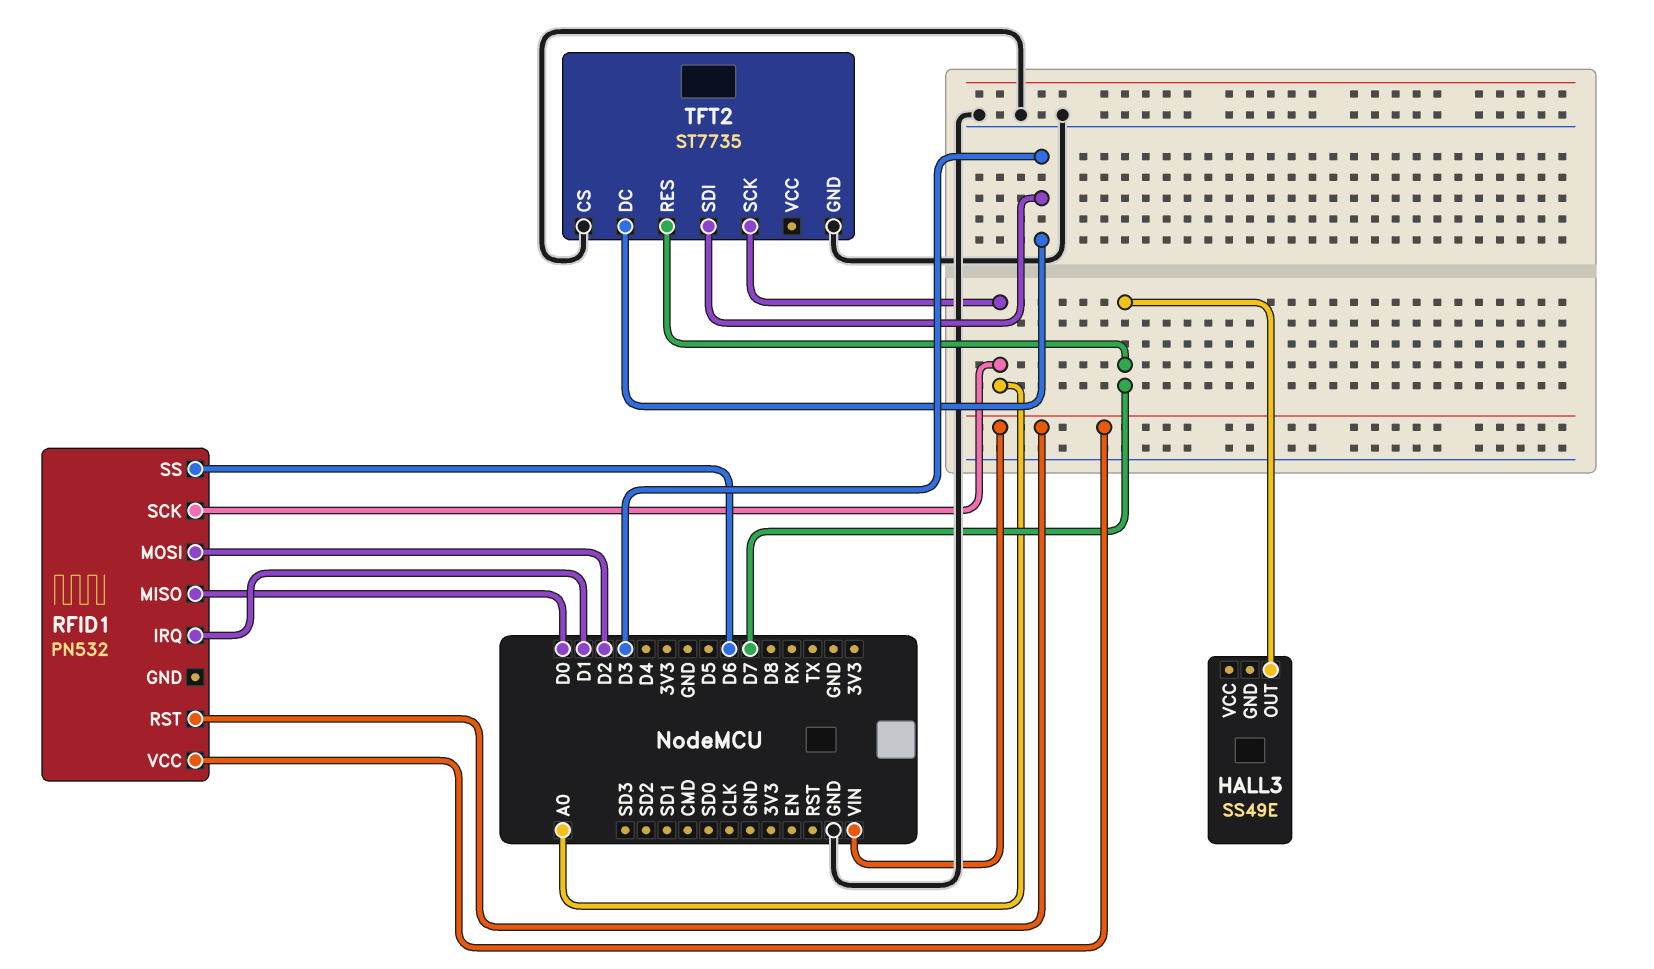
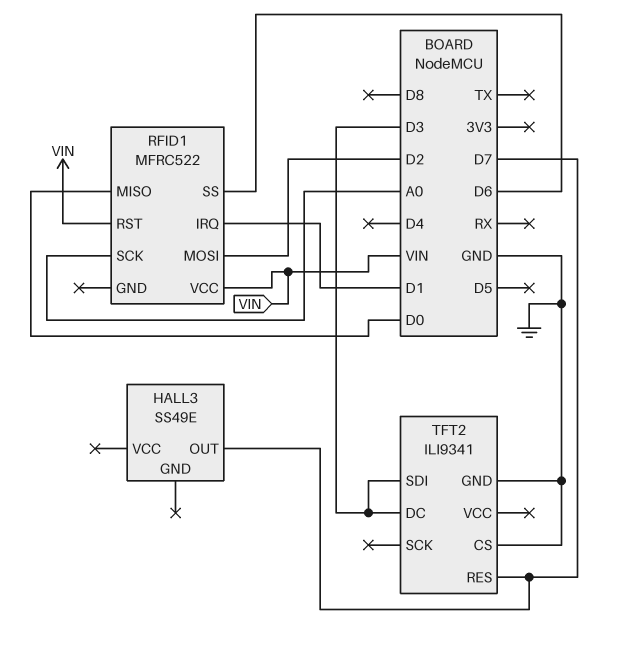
RFID1: PN532 -> MFRC522
TFT2: ST7735 -> ILI9341
TFT2 pin SCK: A0 -> none

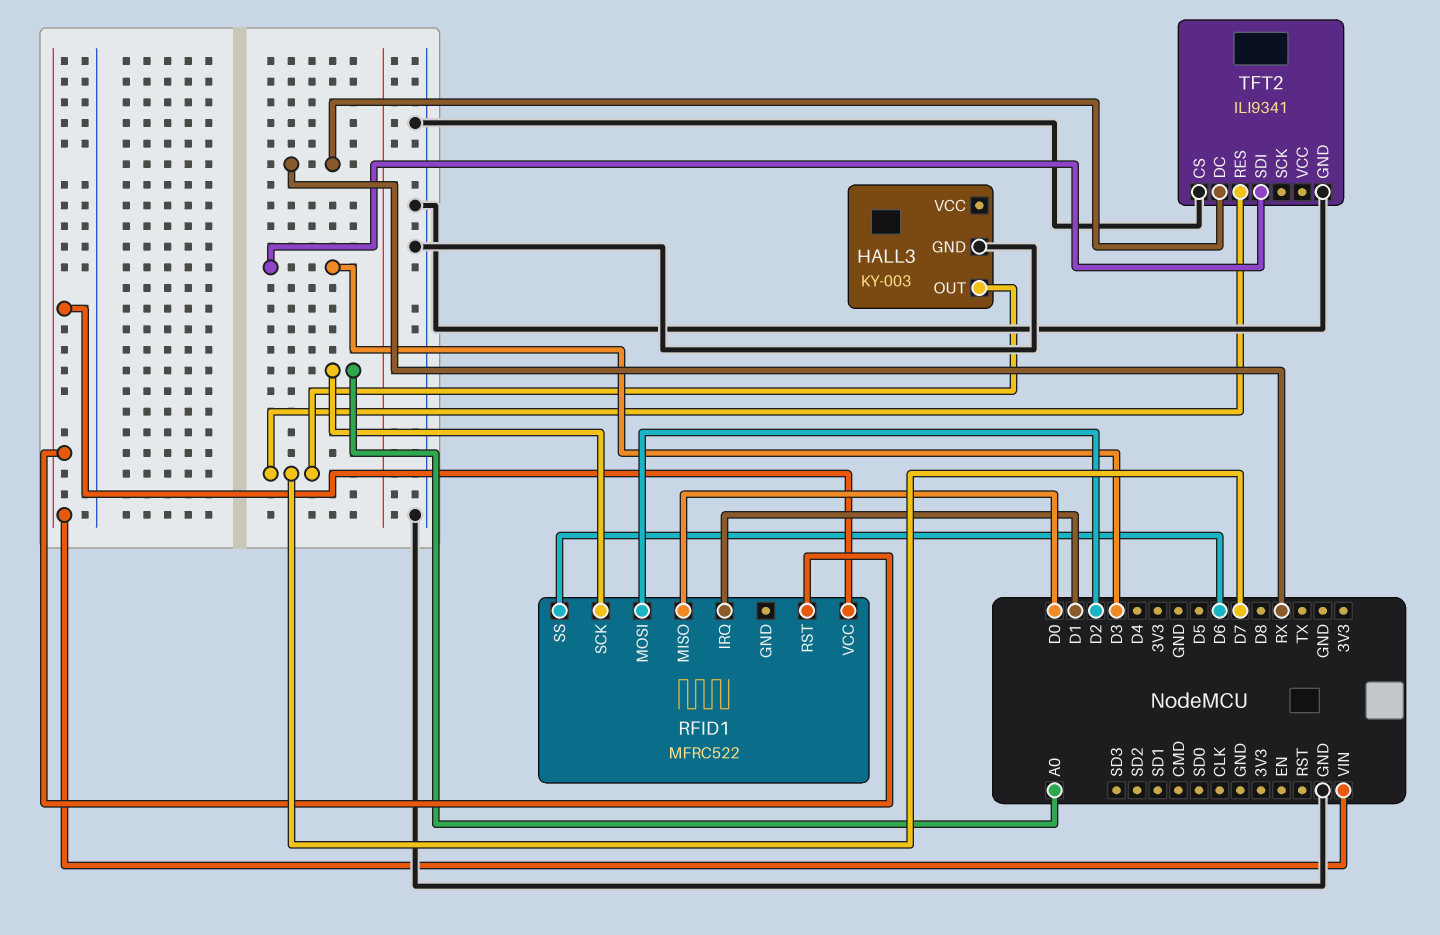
HALL3: SS49E -> KY-003
HALL3 pin GND: none -> GND
TFT2 pin DC: D3 -> RX

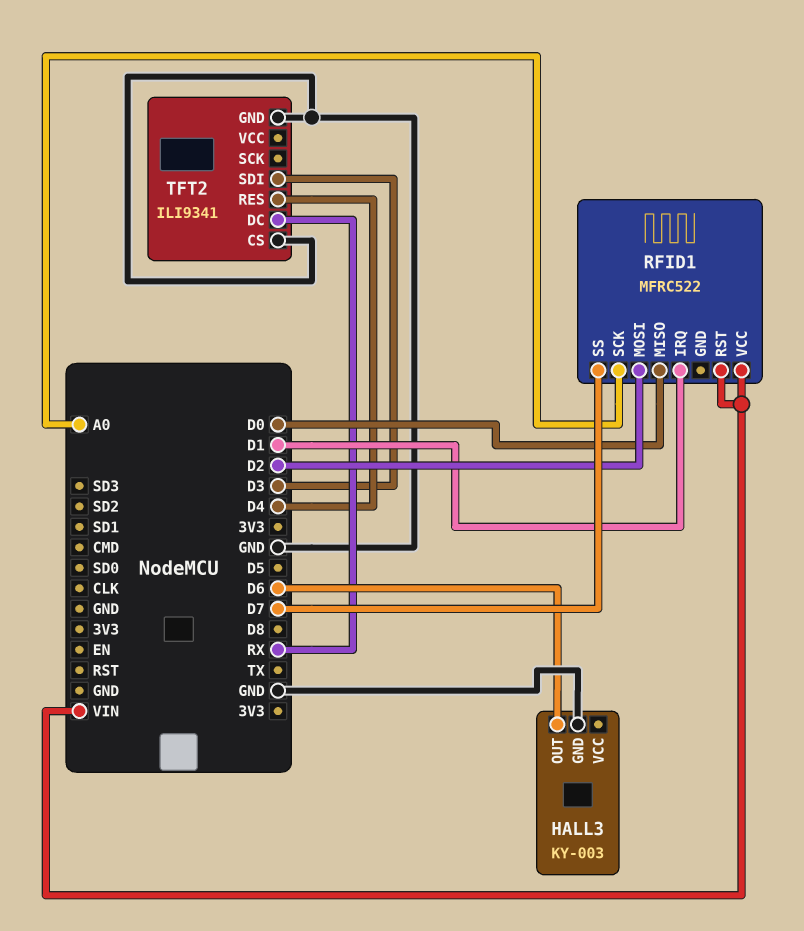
HALL3 pin OUT: D7 -> D6
RFID1 pin SS: D6 -> D7
TFT2 pin RES: D7 -> D4

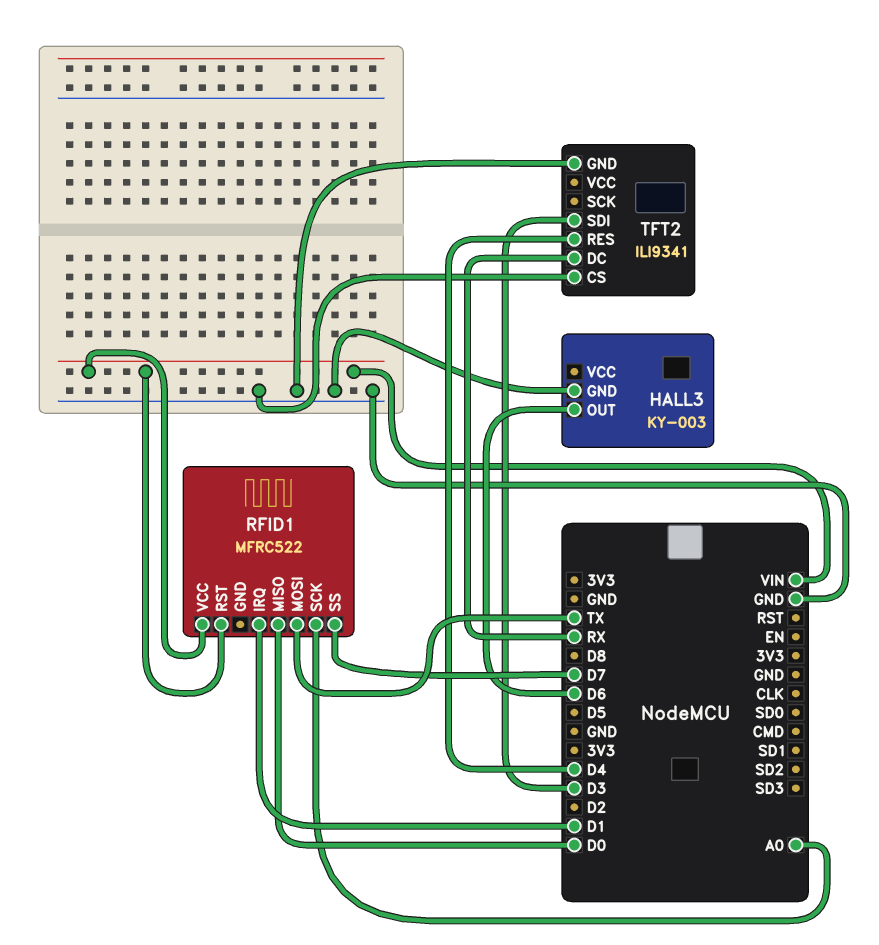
RFID1 pin MOSI: D2 -> TX

